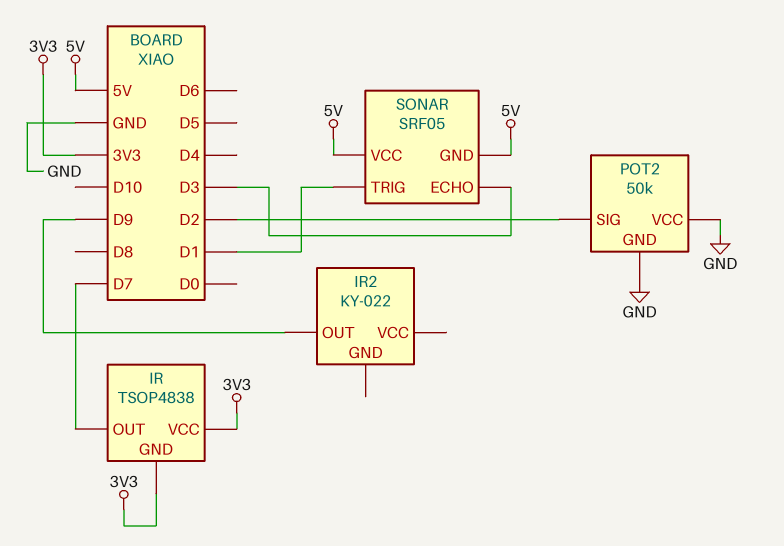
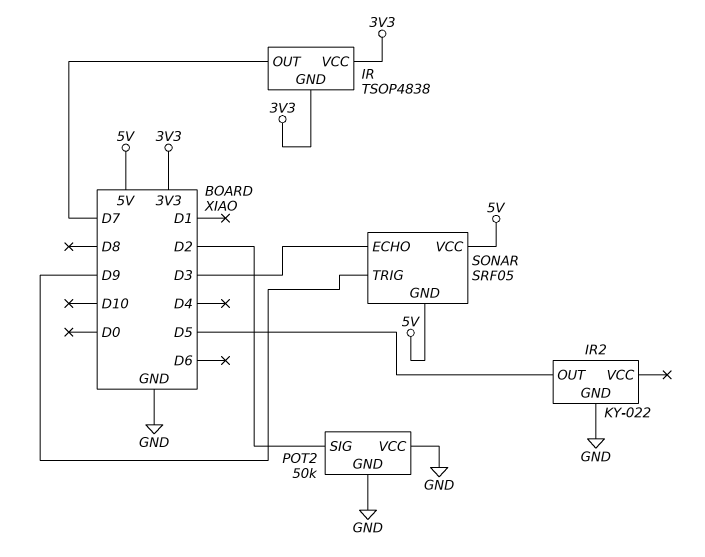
IR2 pin GND: none -> GND
IR2 pin OUT: D9 -> D5
SONAR pin TRIG: D1 -> D9

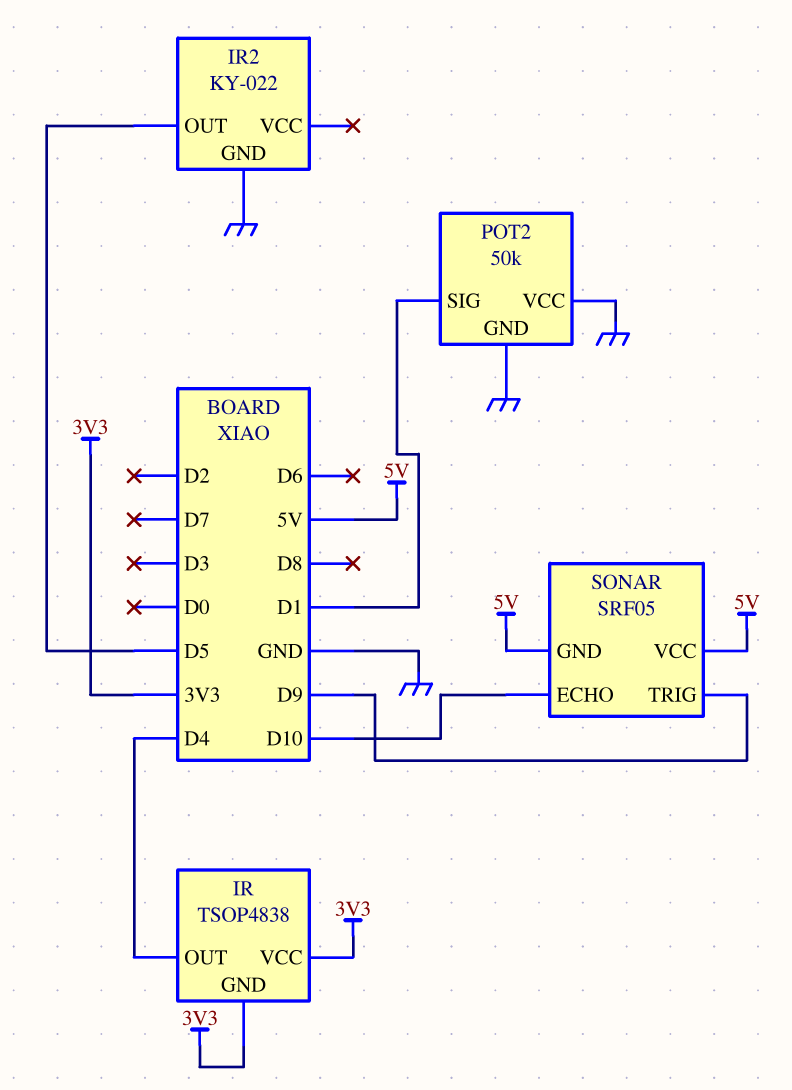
IR pin OUT: D7 -> D4
POT2 pin SIG: D2 -> D1
SONAR pin ECHO: D3 -> D10

